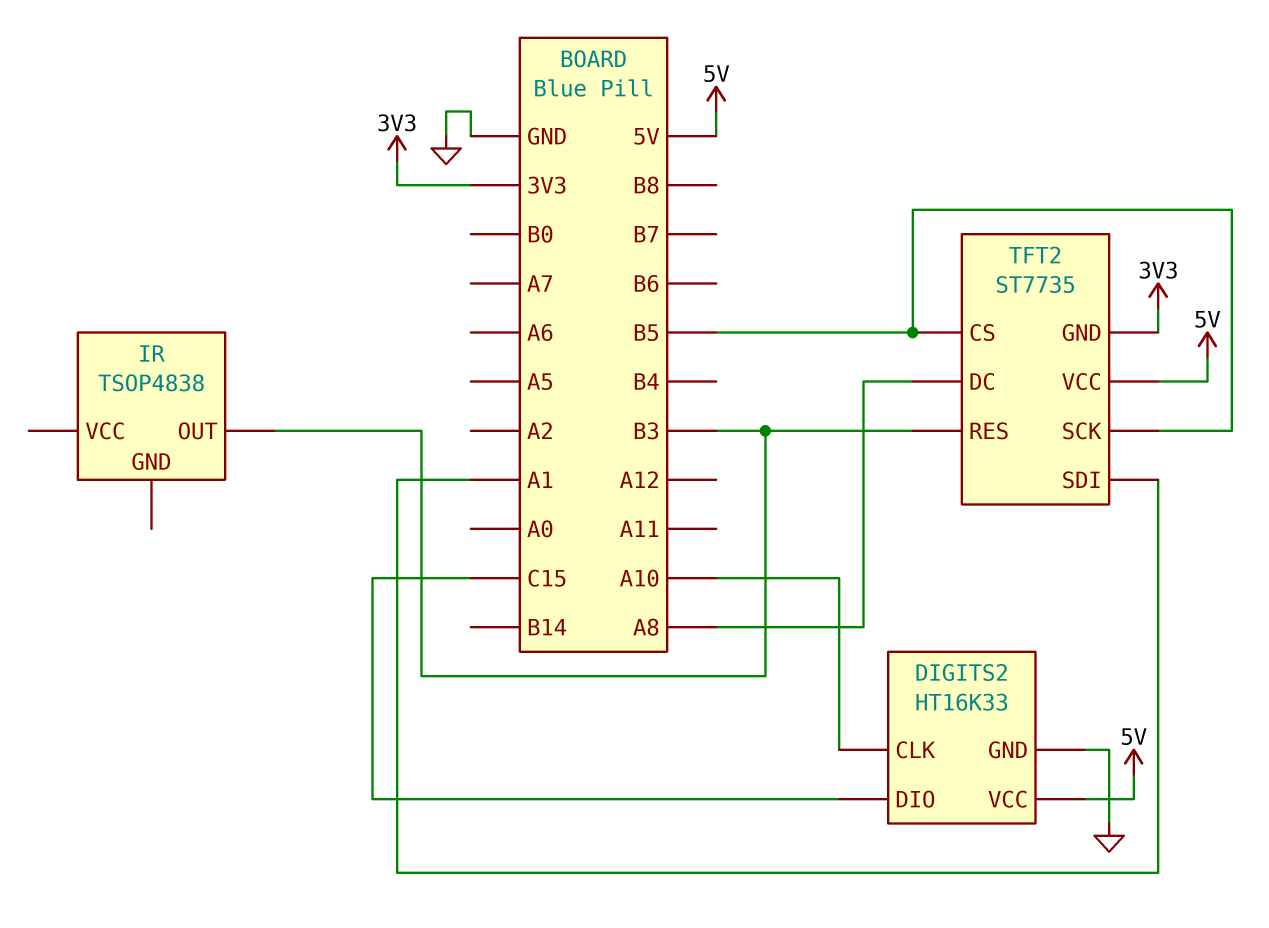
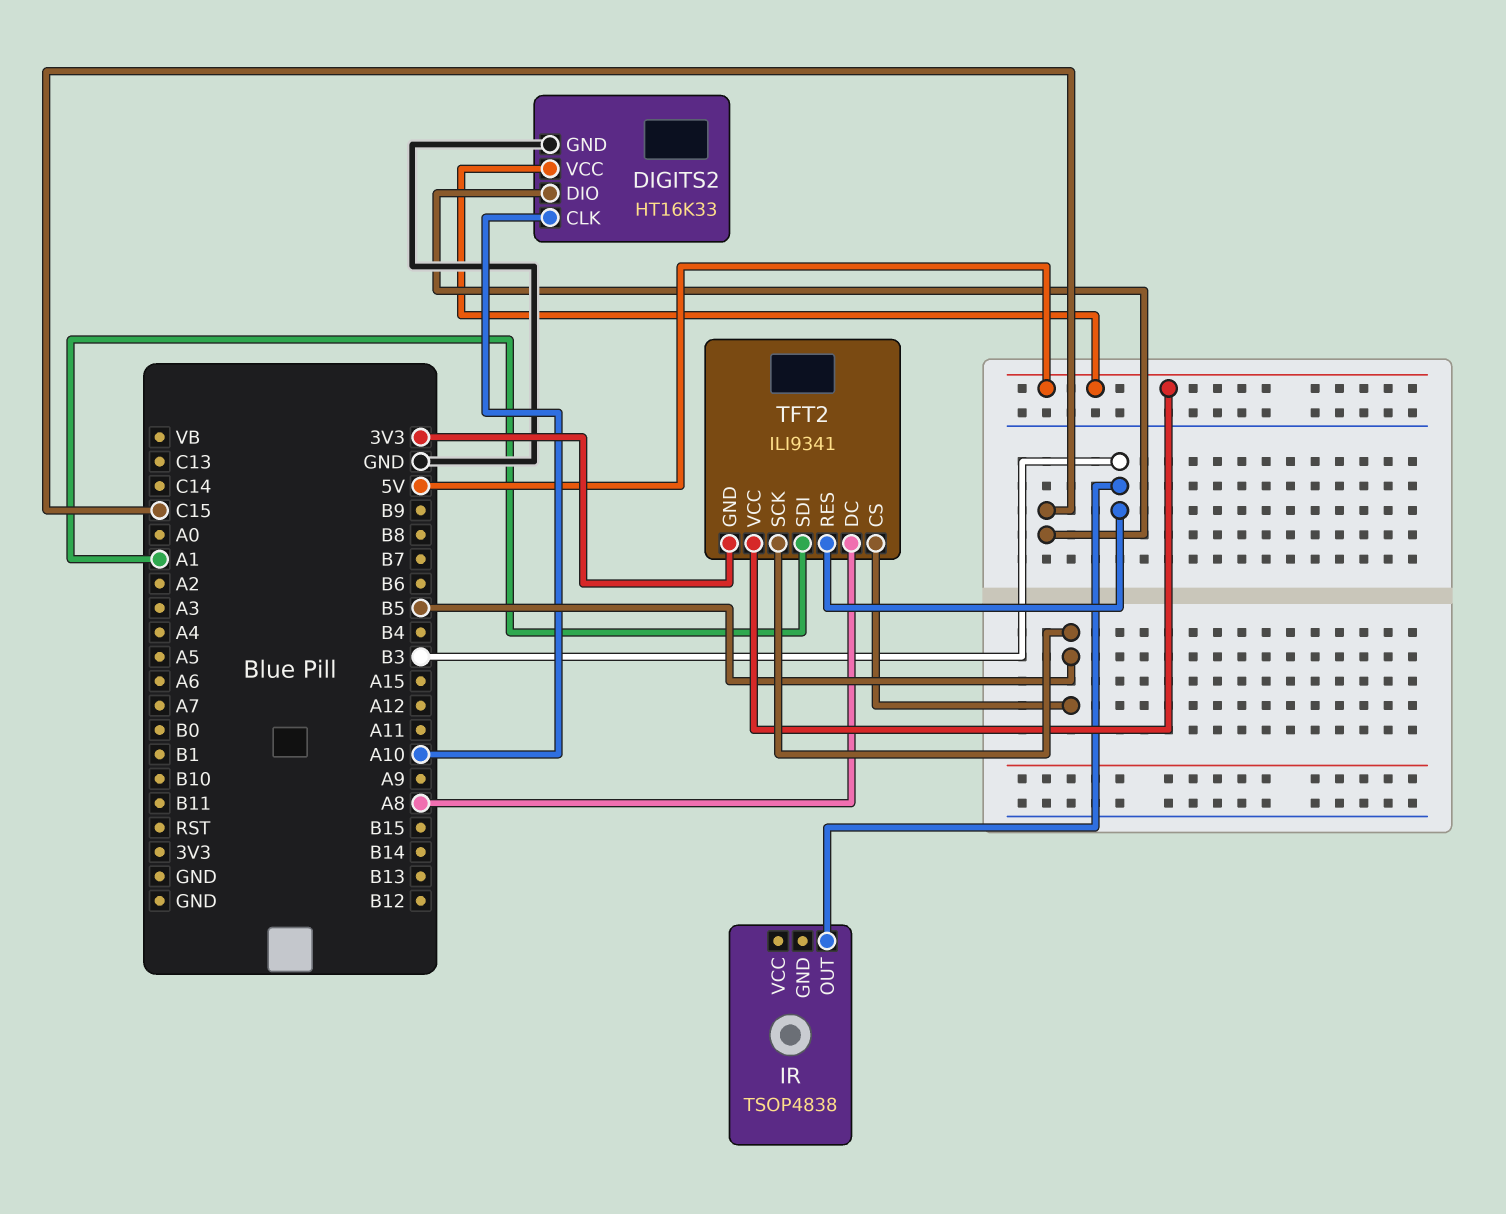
TFT2: ST7735 -> ILI9341

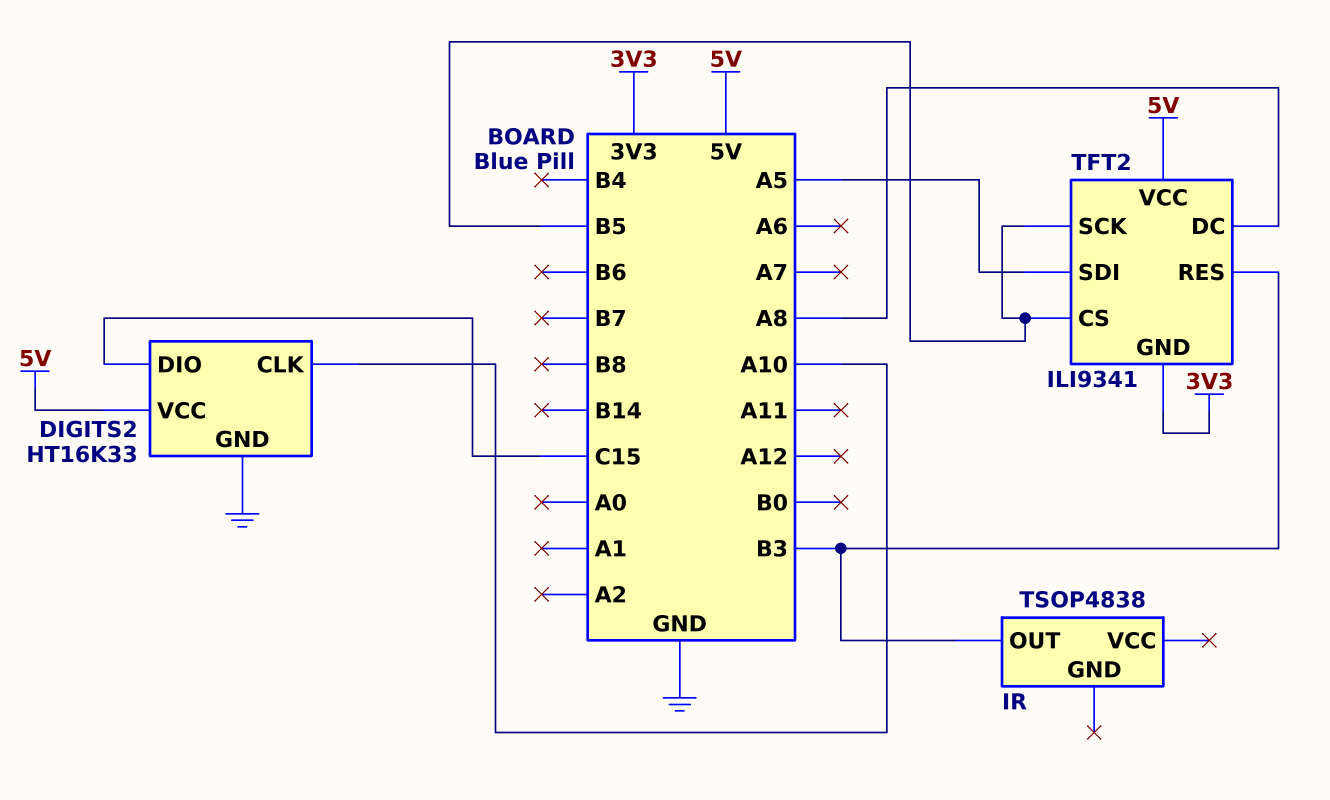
TFT2 pin SDI: A1 -> A5

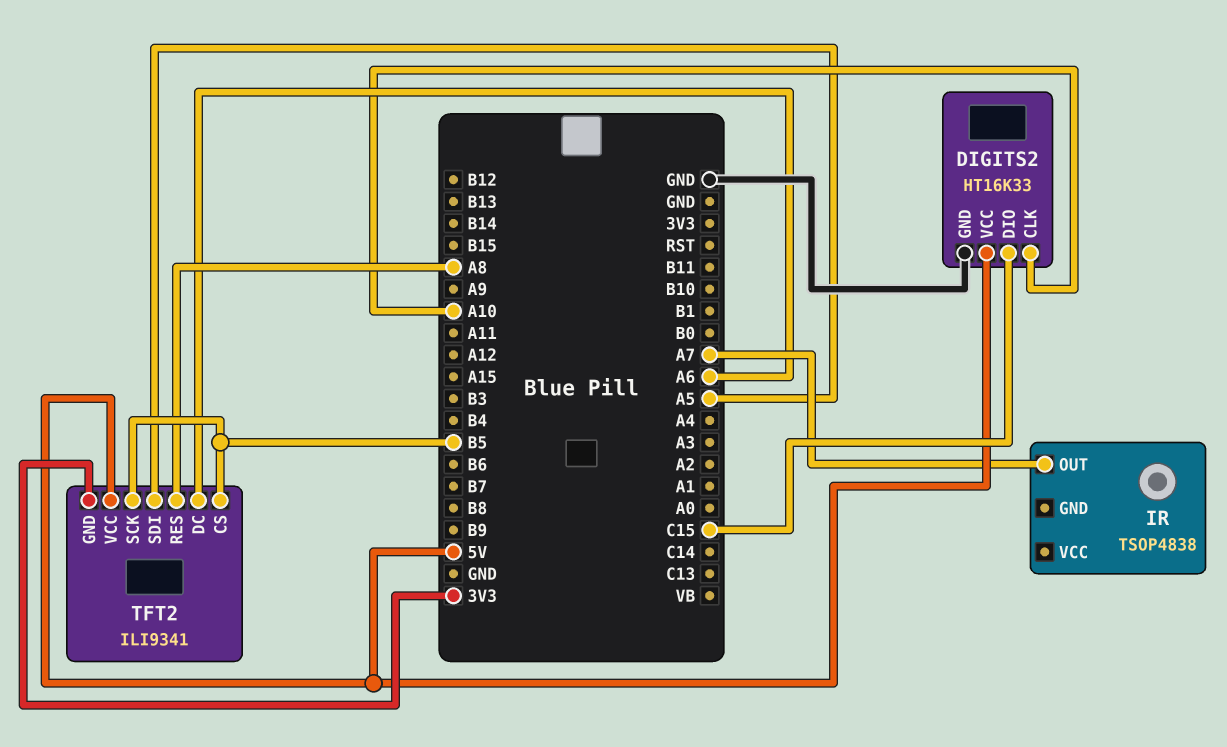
IR pin OUT: B3 -> A7
TFT2 pin DC: A8 -> A6
TFT2 pin RES: B3 -> A8

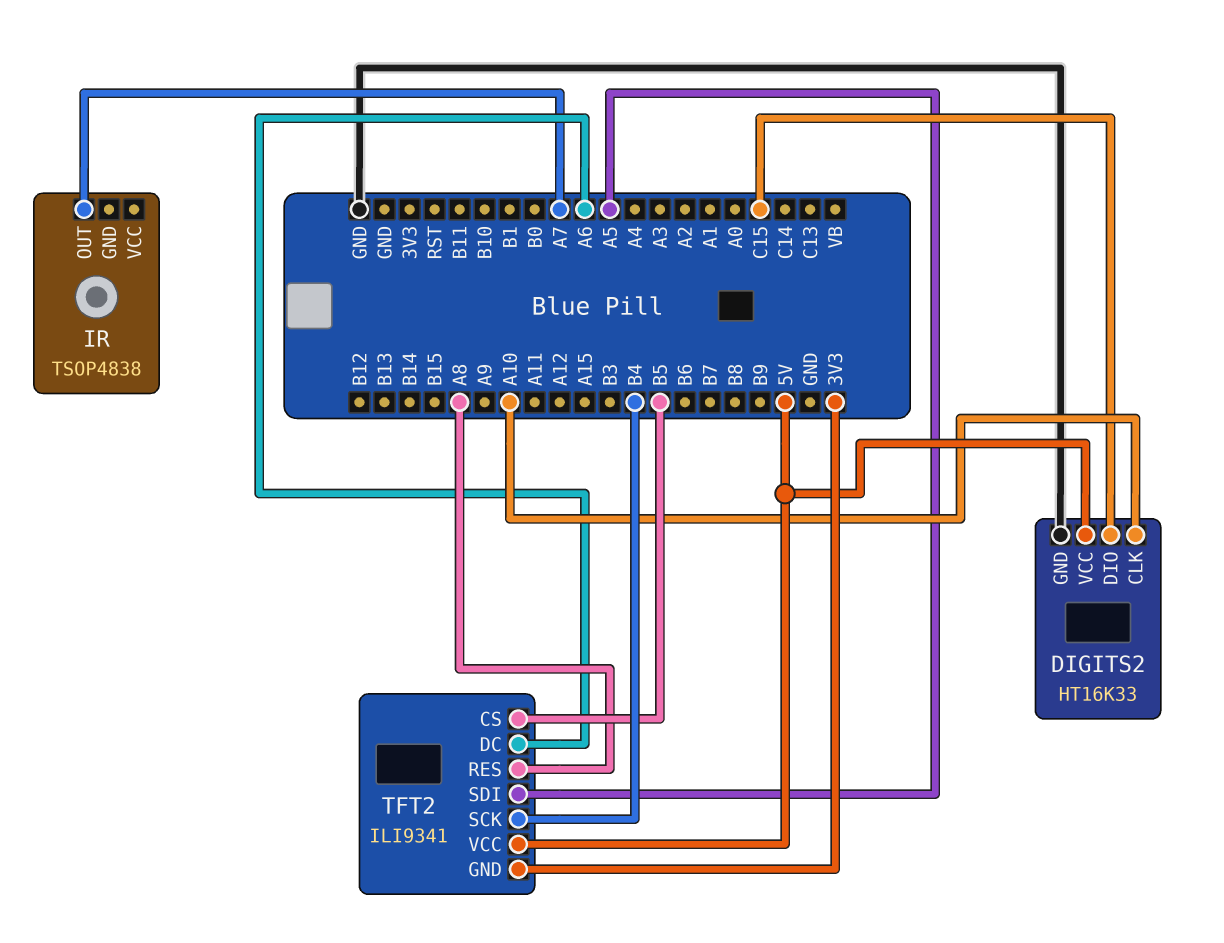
TFT2 pin SCK: B5 -> B4

